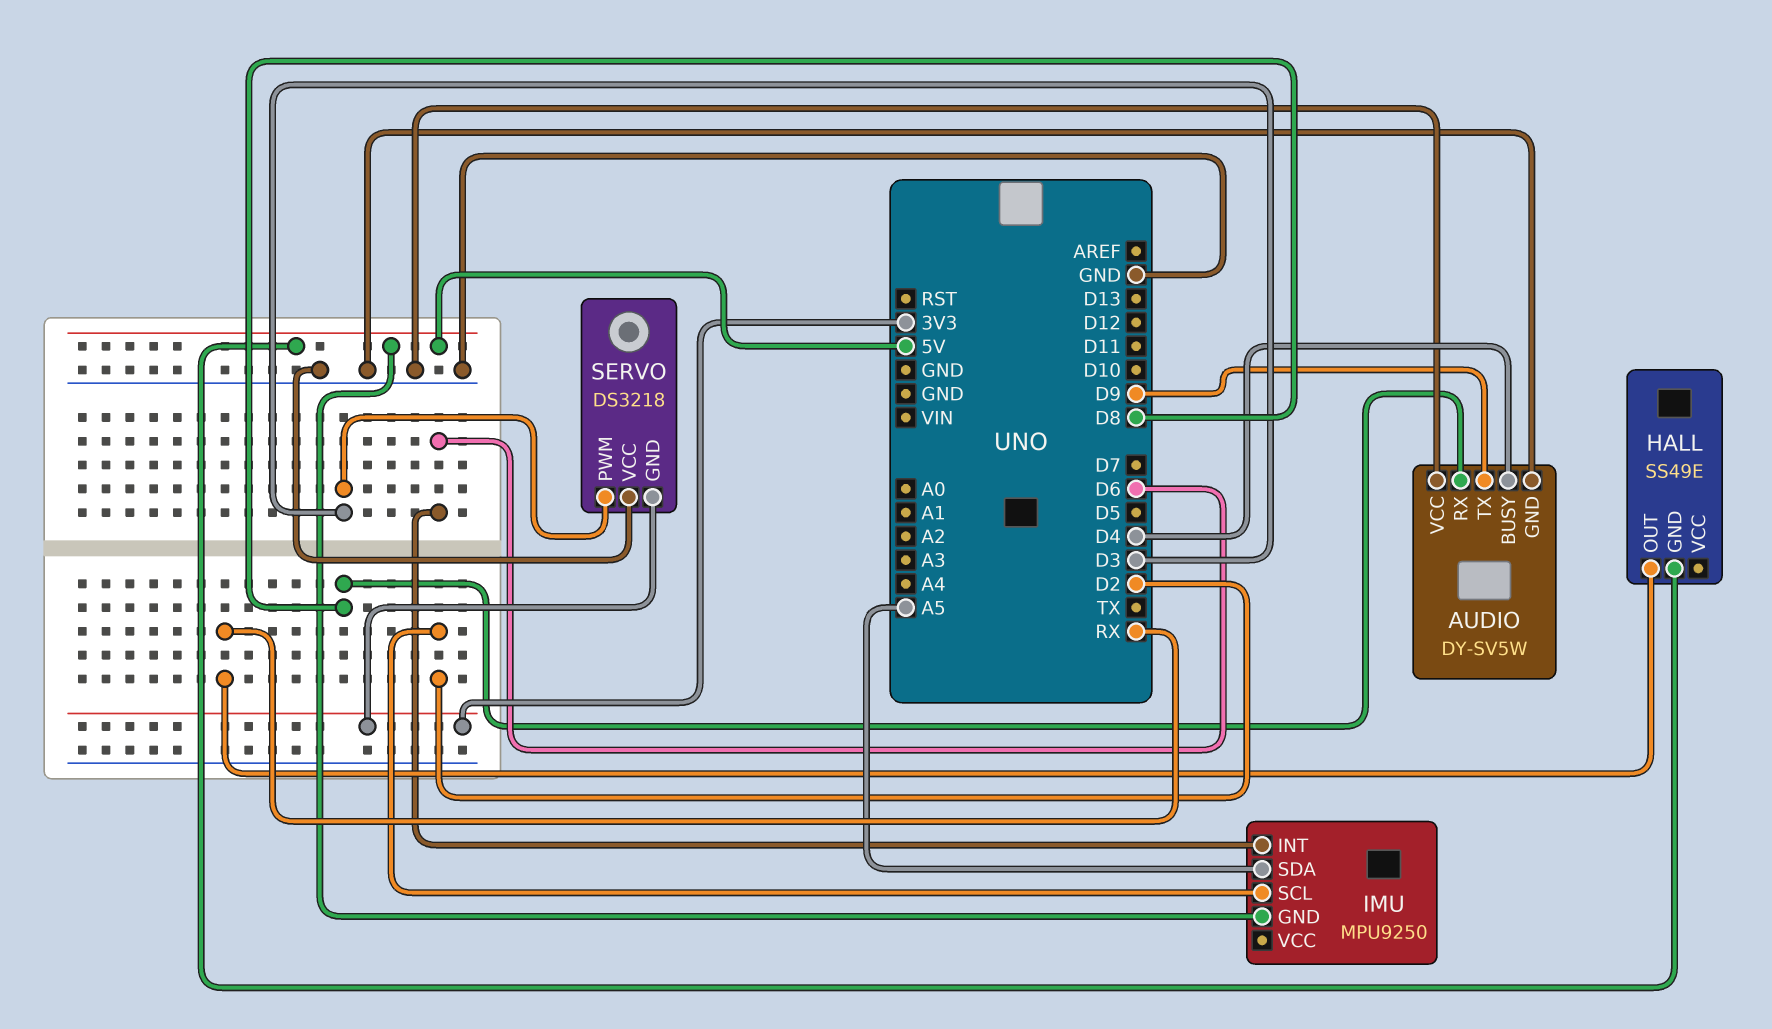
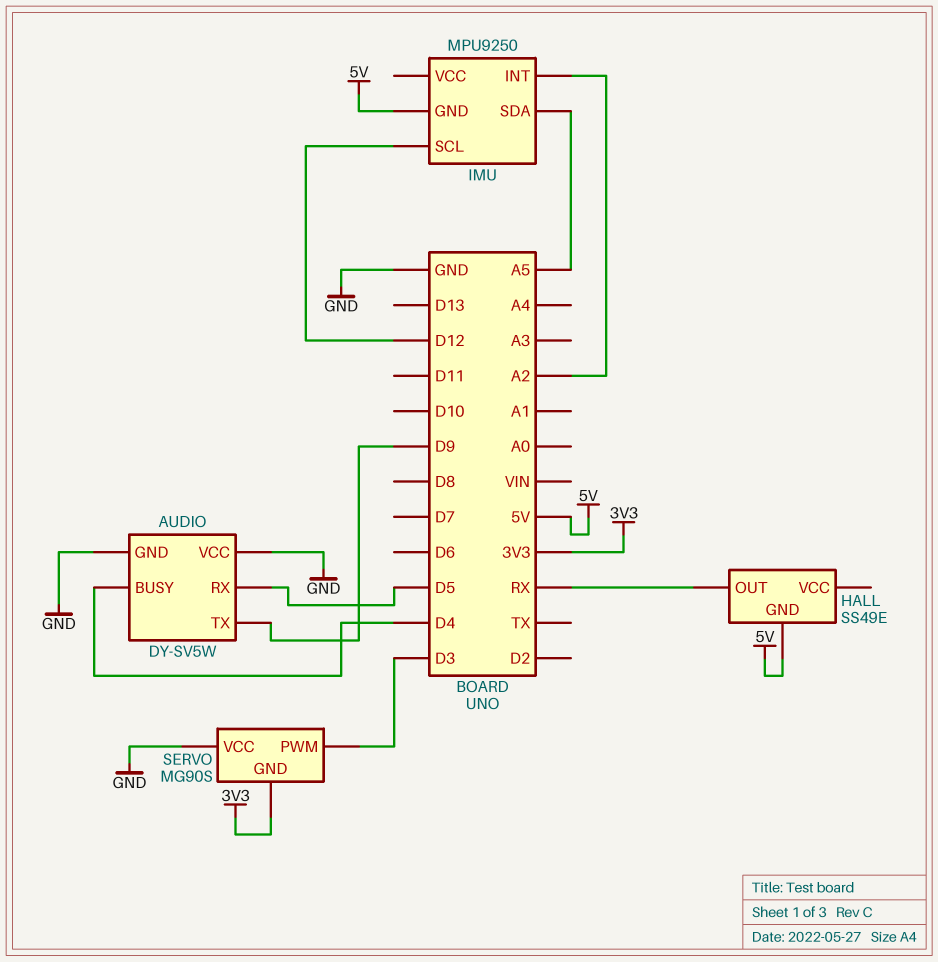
AUDIO pin RX: D8 -> D5
IMU pin INT: D6 -> A2
IMU pin SCL: D2 -> D12
SERVO: DS3218 -> MG90S

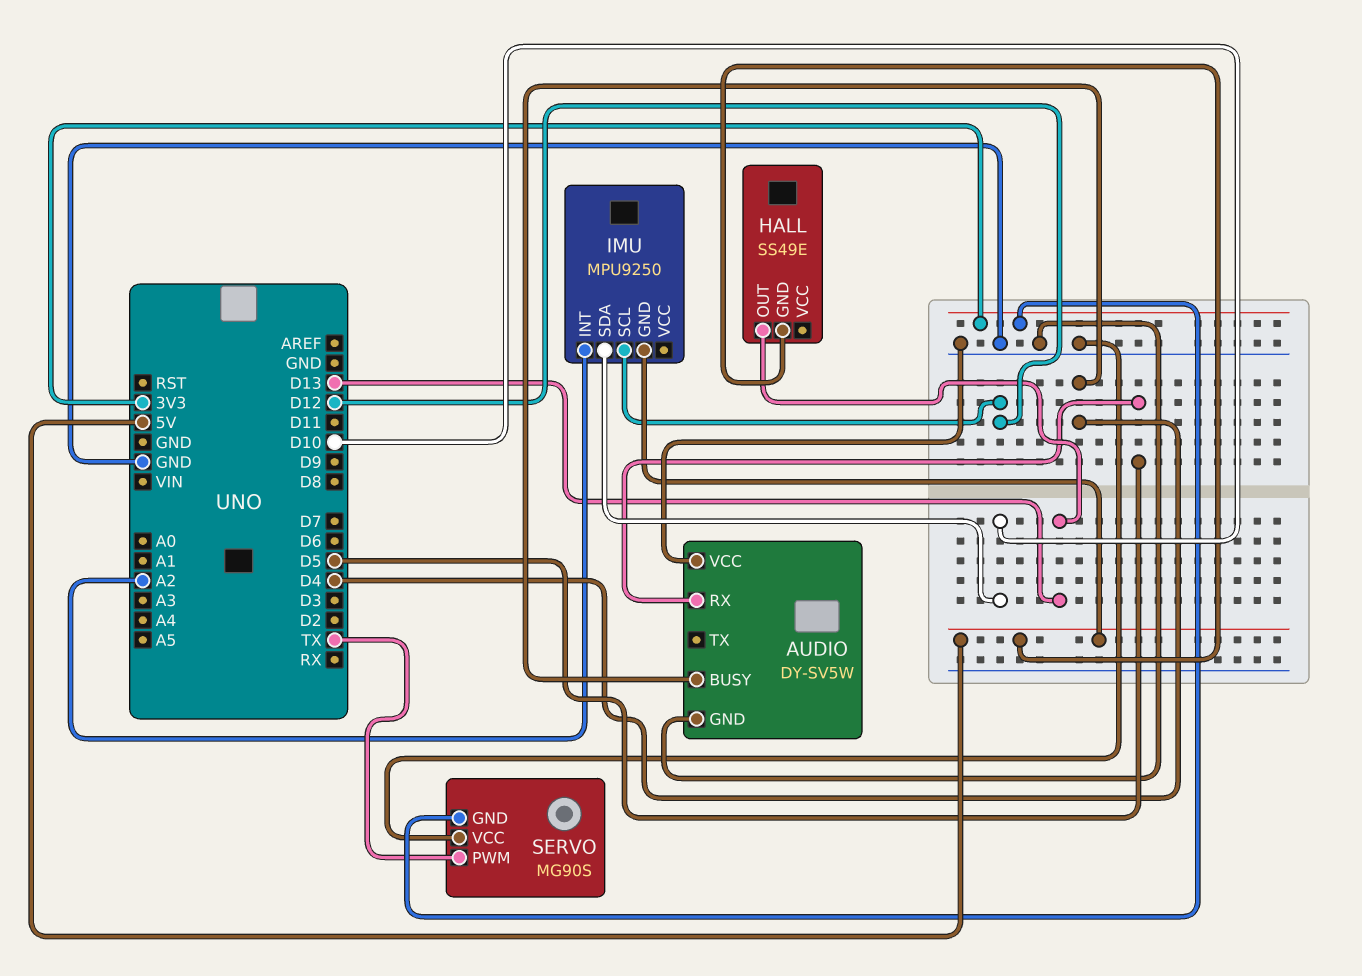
AUDIO pin TX: D9 -> none
HALL pin OUT: RX -> D13
IMU pin SDA: A5 -> D10
SERVO pin PWM: D3 -> TX

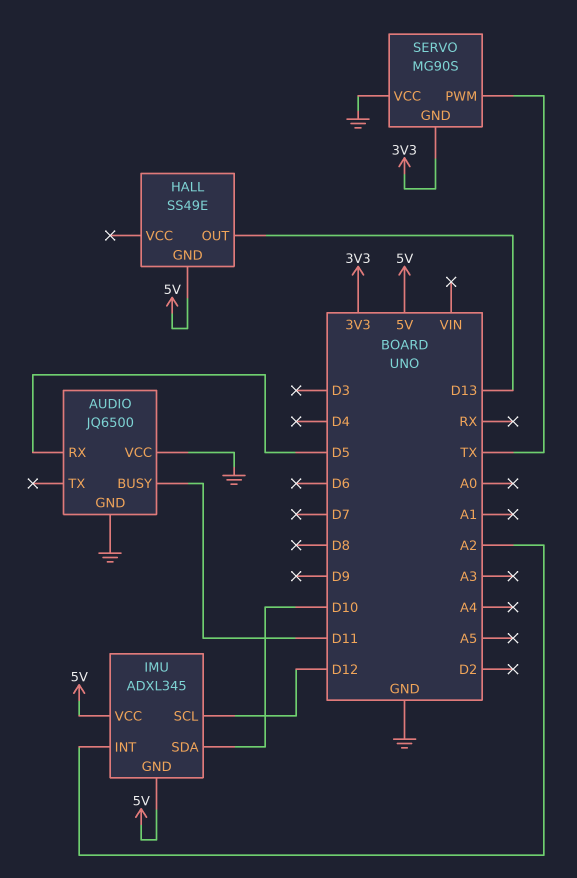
AUDIO: DY-SV5W -> JQ6500
AUDIO pin BUSY: D4 -> D11
IMU: MPU9250 -> ADXL345
IMU pin VCC: none -> 5V

